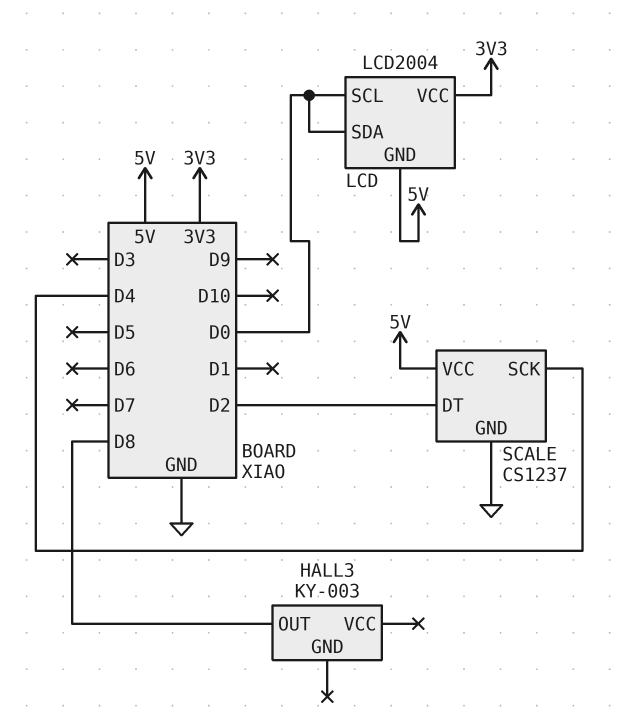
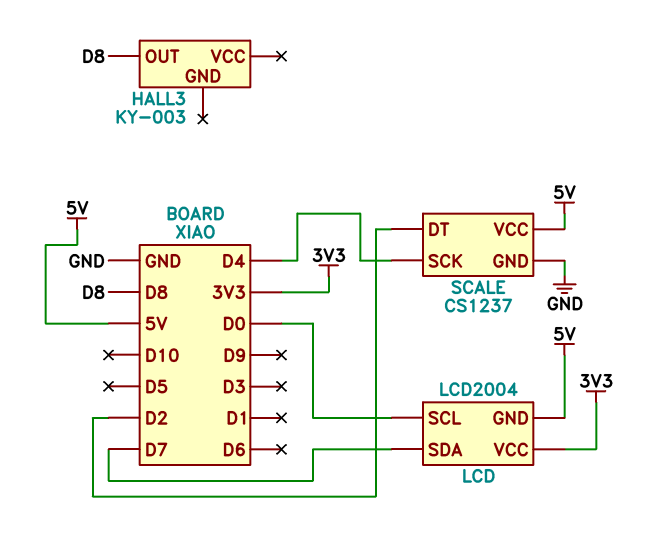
LCD pin SDA: D0 -> D7

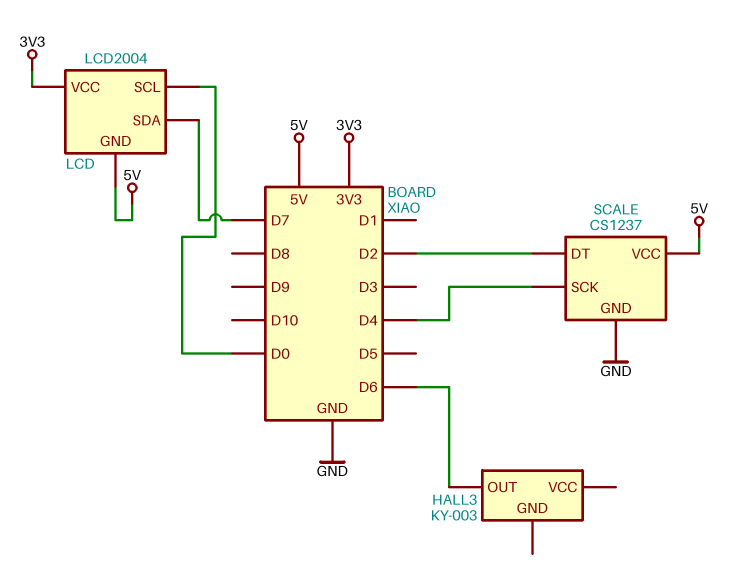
HALL3 pin OUT: D8 -> D6

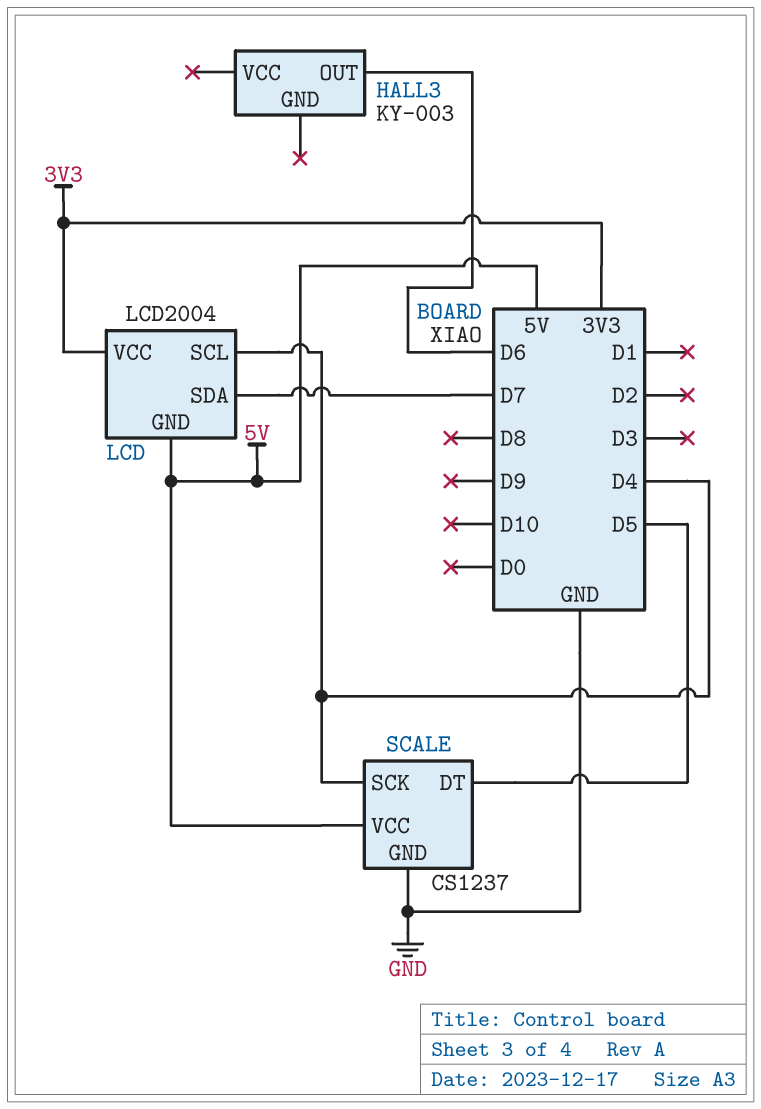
LCD pin SCL: D0 -> D4
SCALE pin DT: D2 -> D5

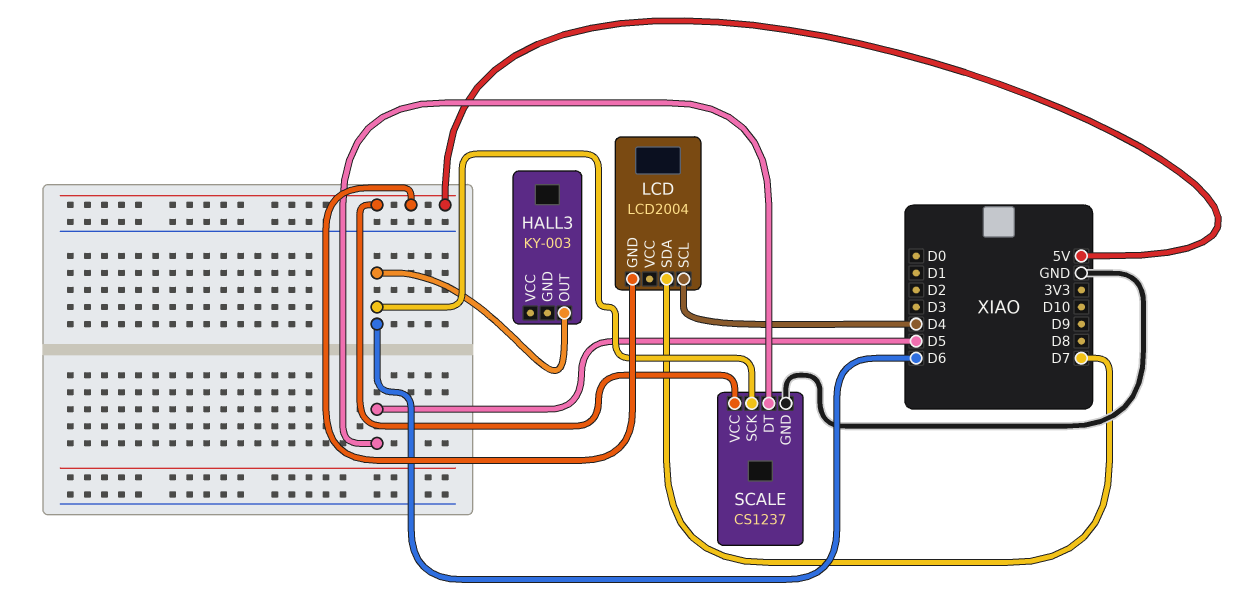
LCD pin VCC: 3V3 -> none
SCALE pin SCK: D4 -> D6

